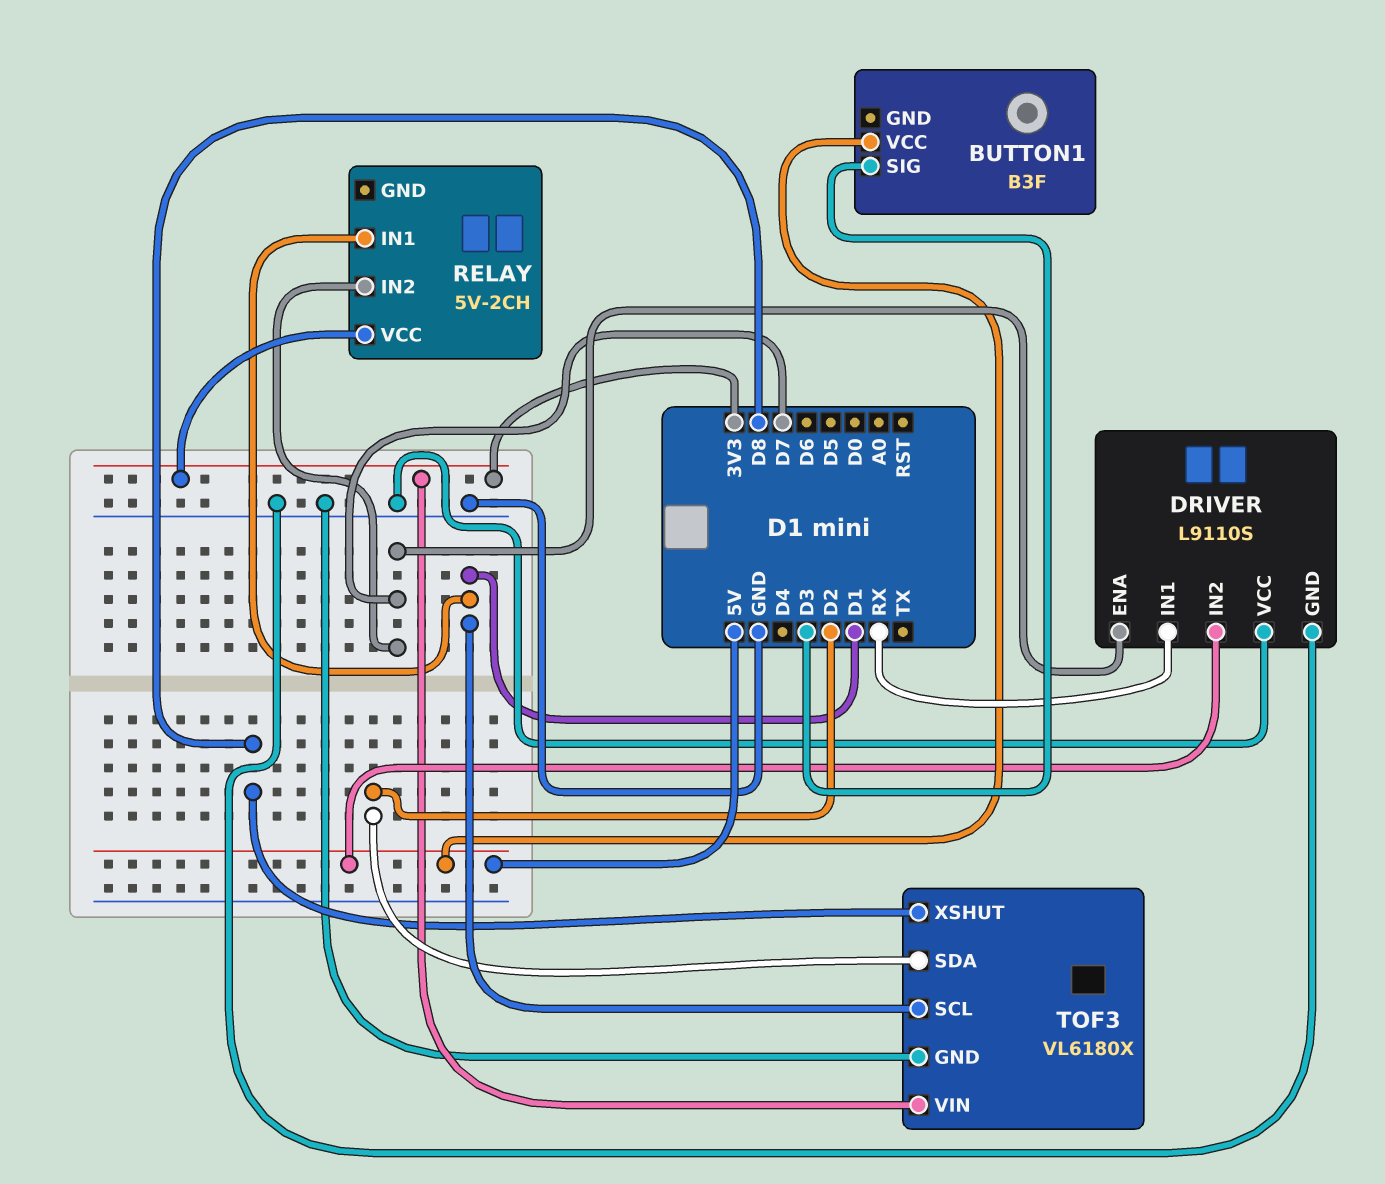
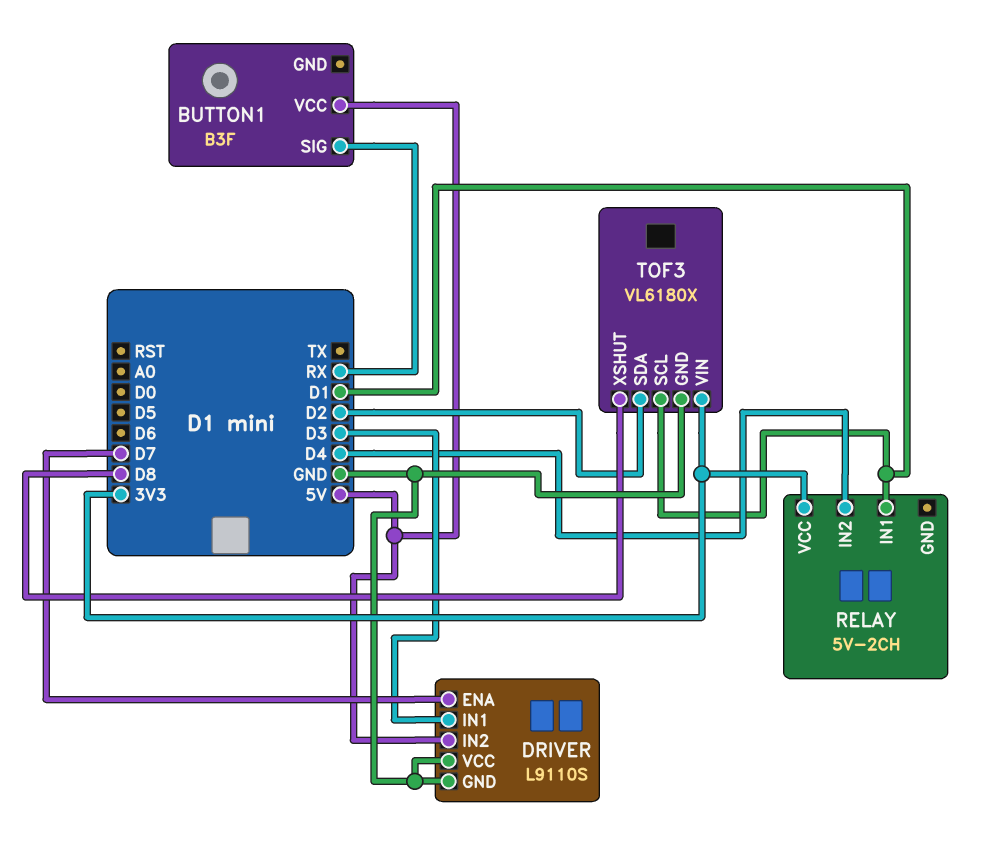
BUTTON1 pin SIG: D3 -> RX
DRIVER pin IN1: RX -> D3
RELAY pin IN2: D7 -> D4

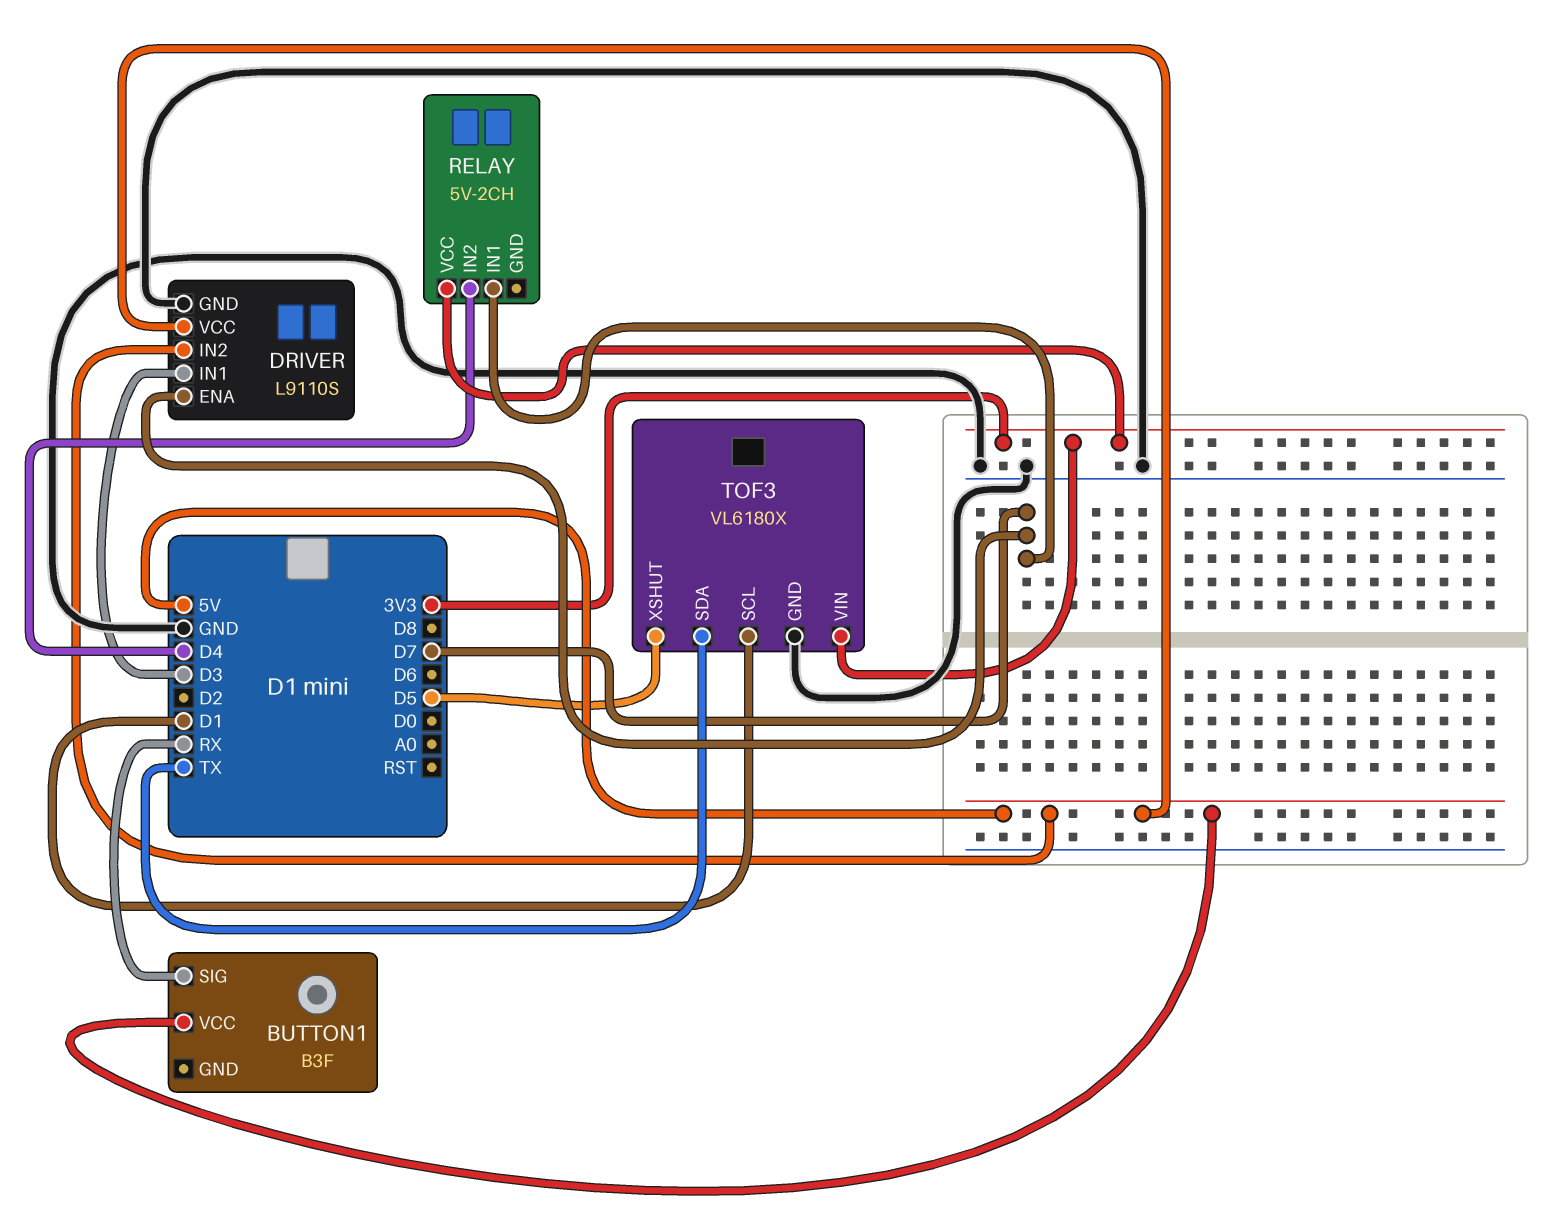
DRIVER pin VCC: GND -> 5V
RELAY pin IN1: D1 -> D7
TOF3 pin SDA: D2 -> TX
TOF3 pin XSHUT: D8 -> D5

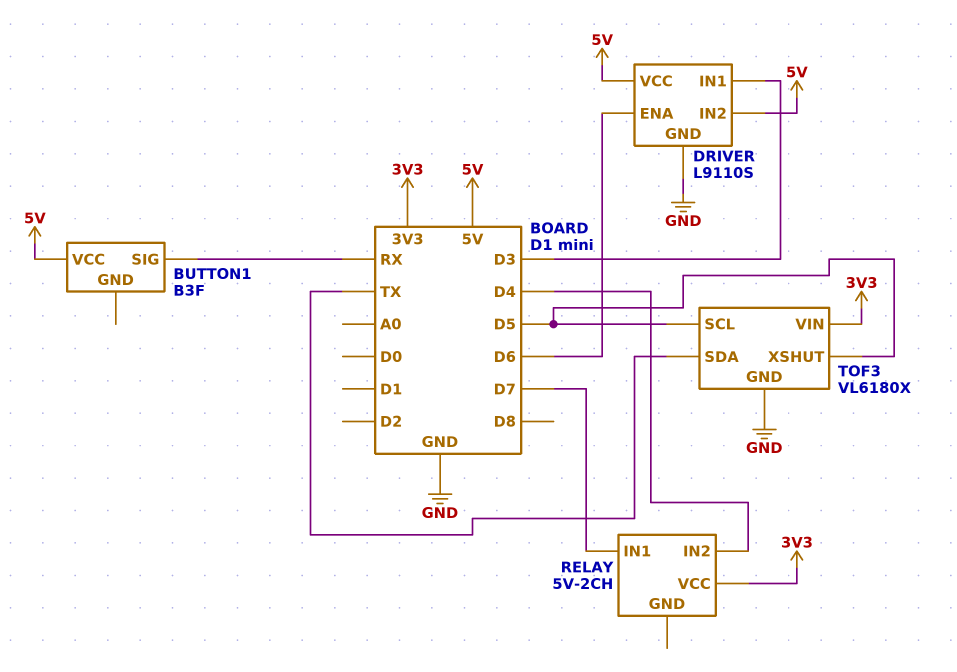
DRIVER pin ENA: D7 -> D6
TOF3 pin SCL: D1 -> D5

